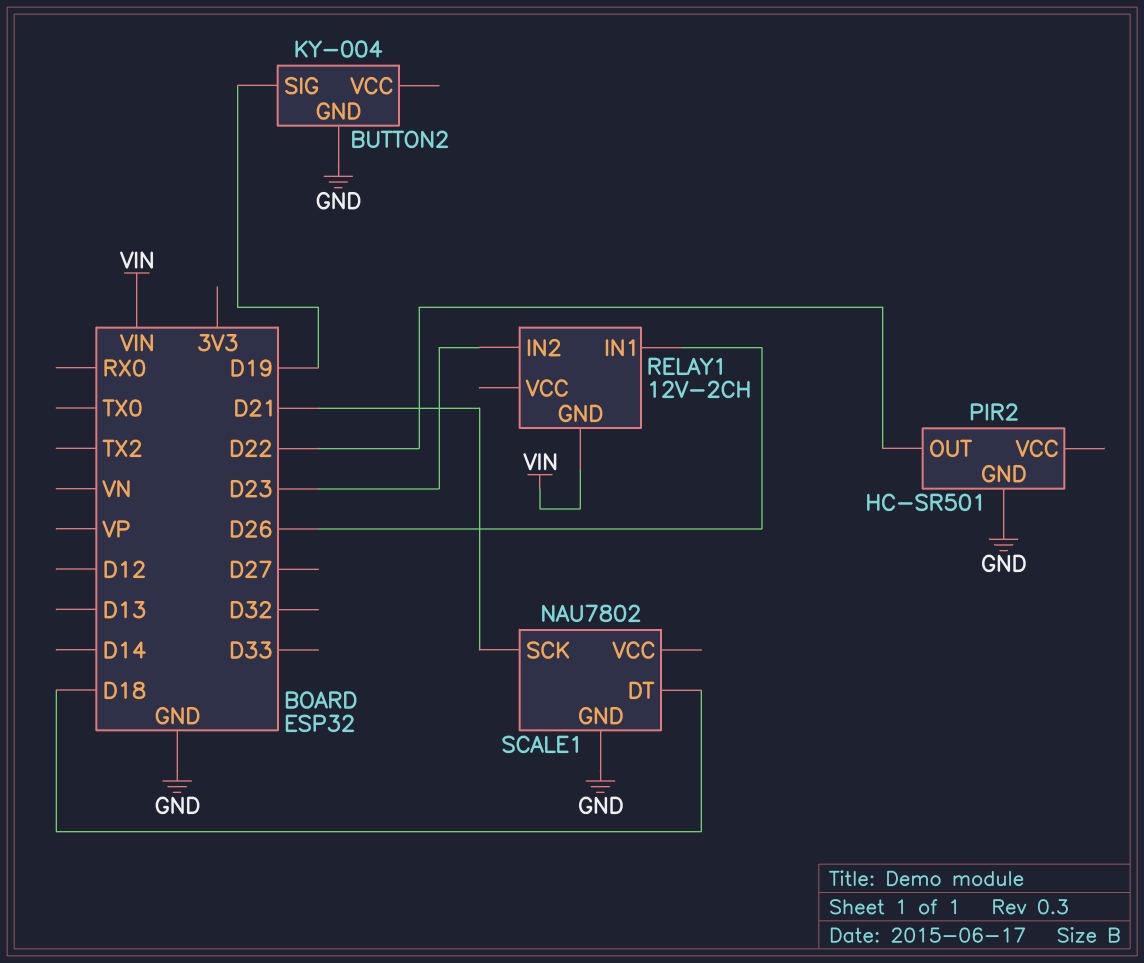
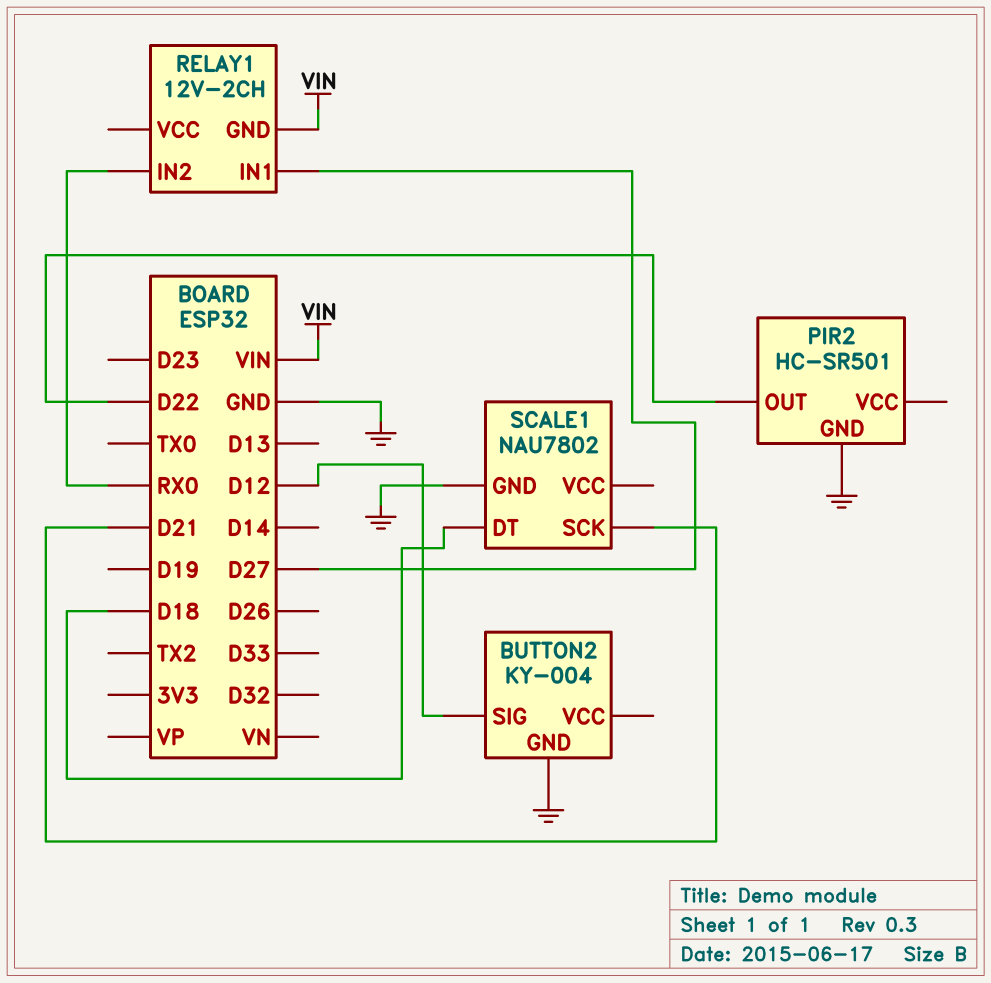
BUTTON2 pin SIG: D19 -> D12
RELAY1 pin IN1: D26 -> D27
RELAY1 pin IN2: D23 -> RX0

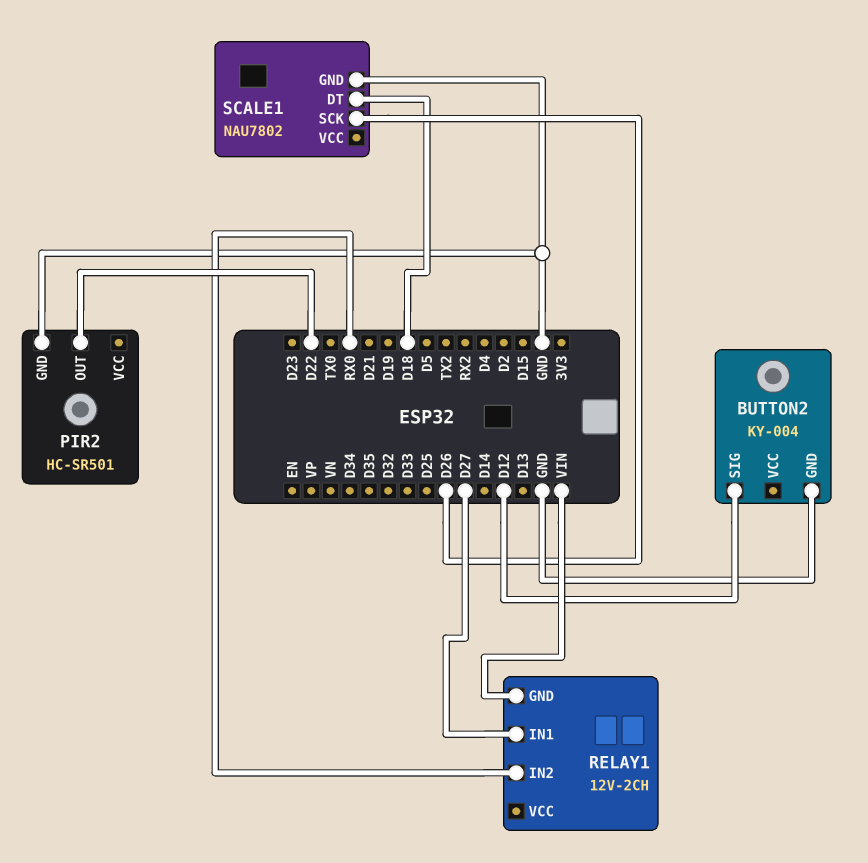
SCALE1 pin SCK: D21 -> D26

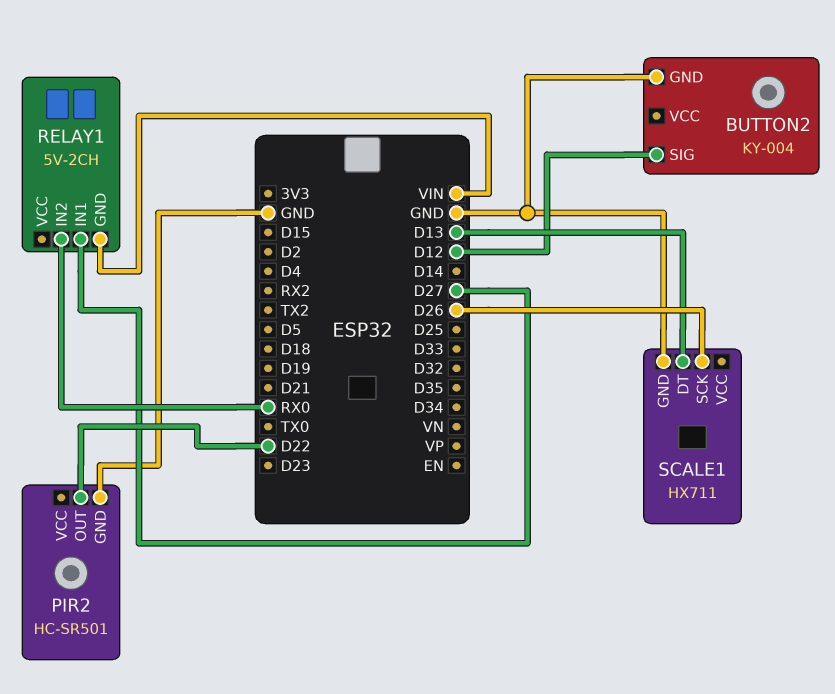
RELAY1: 12V-2CH -> 5V-2CH
SCALE1: NAU7802 -> HX711
SCALE1 pin DT: D18 -> D13

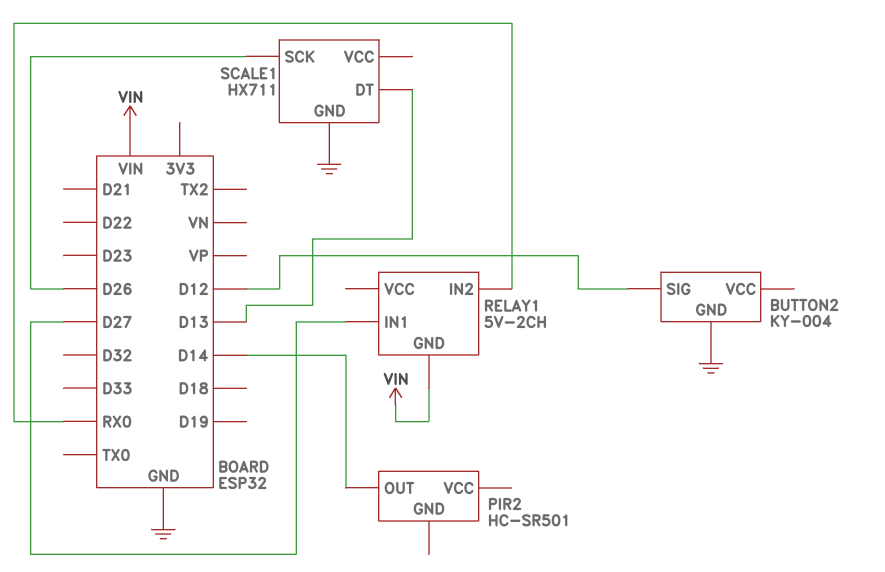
PIR2 pin GND: GND -> none
PIR2 pin OUT: D22 -> D14

